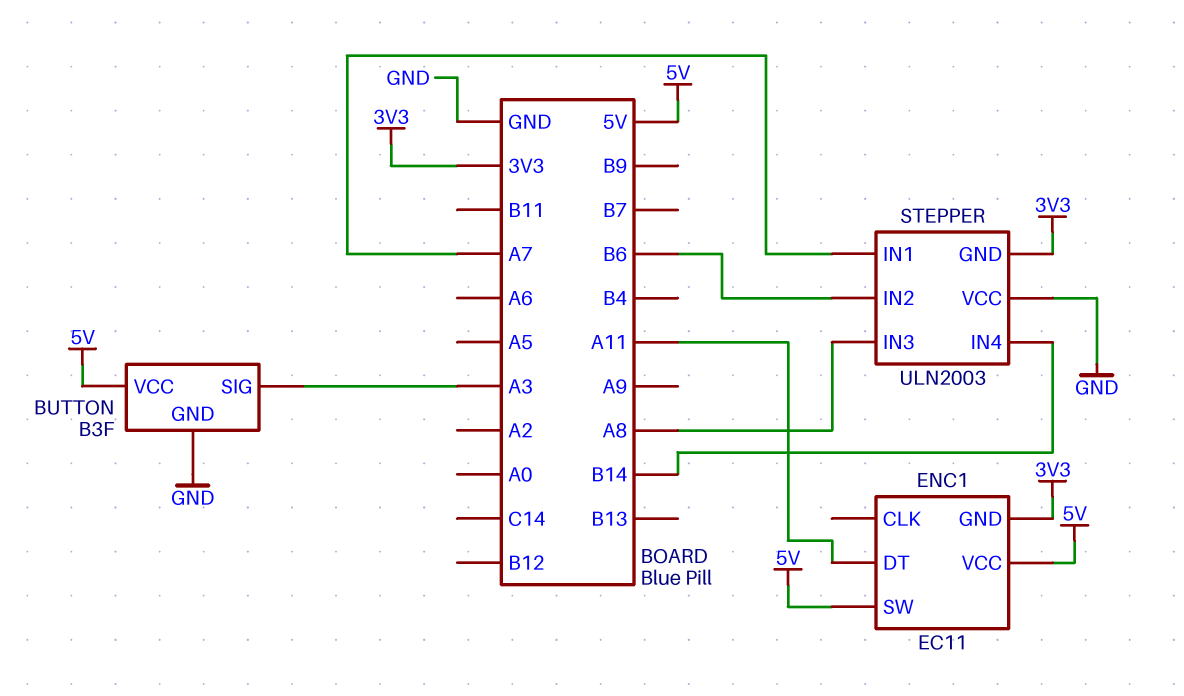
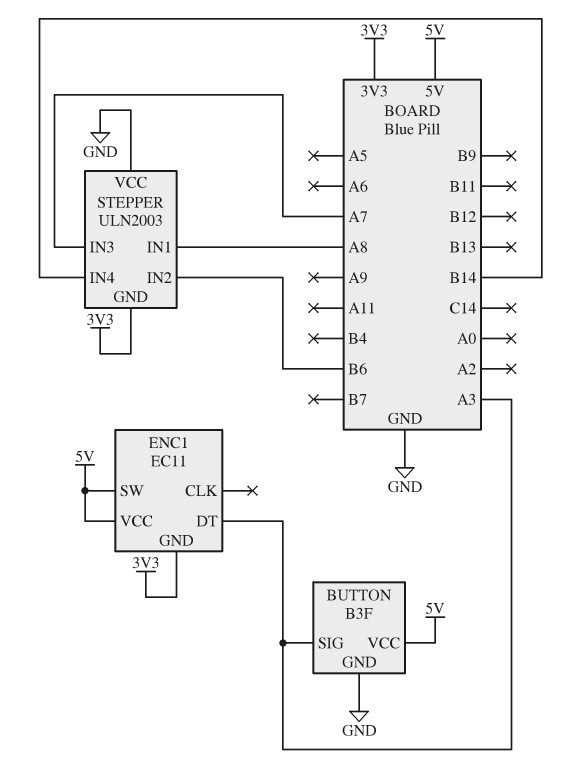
ENC1 pin DT: A11 -> A3
STEPPER pin IN1: A7 -> A8
STEPPER pin IN3: A8 -> A7

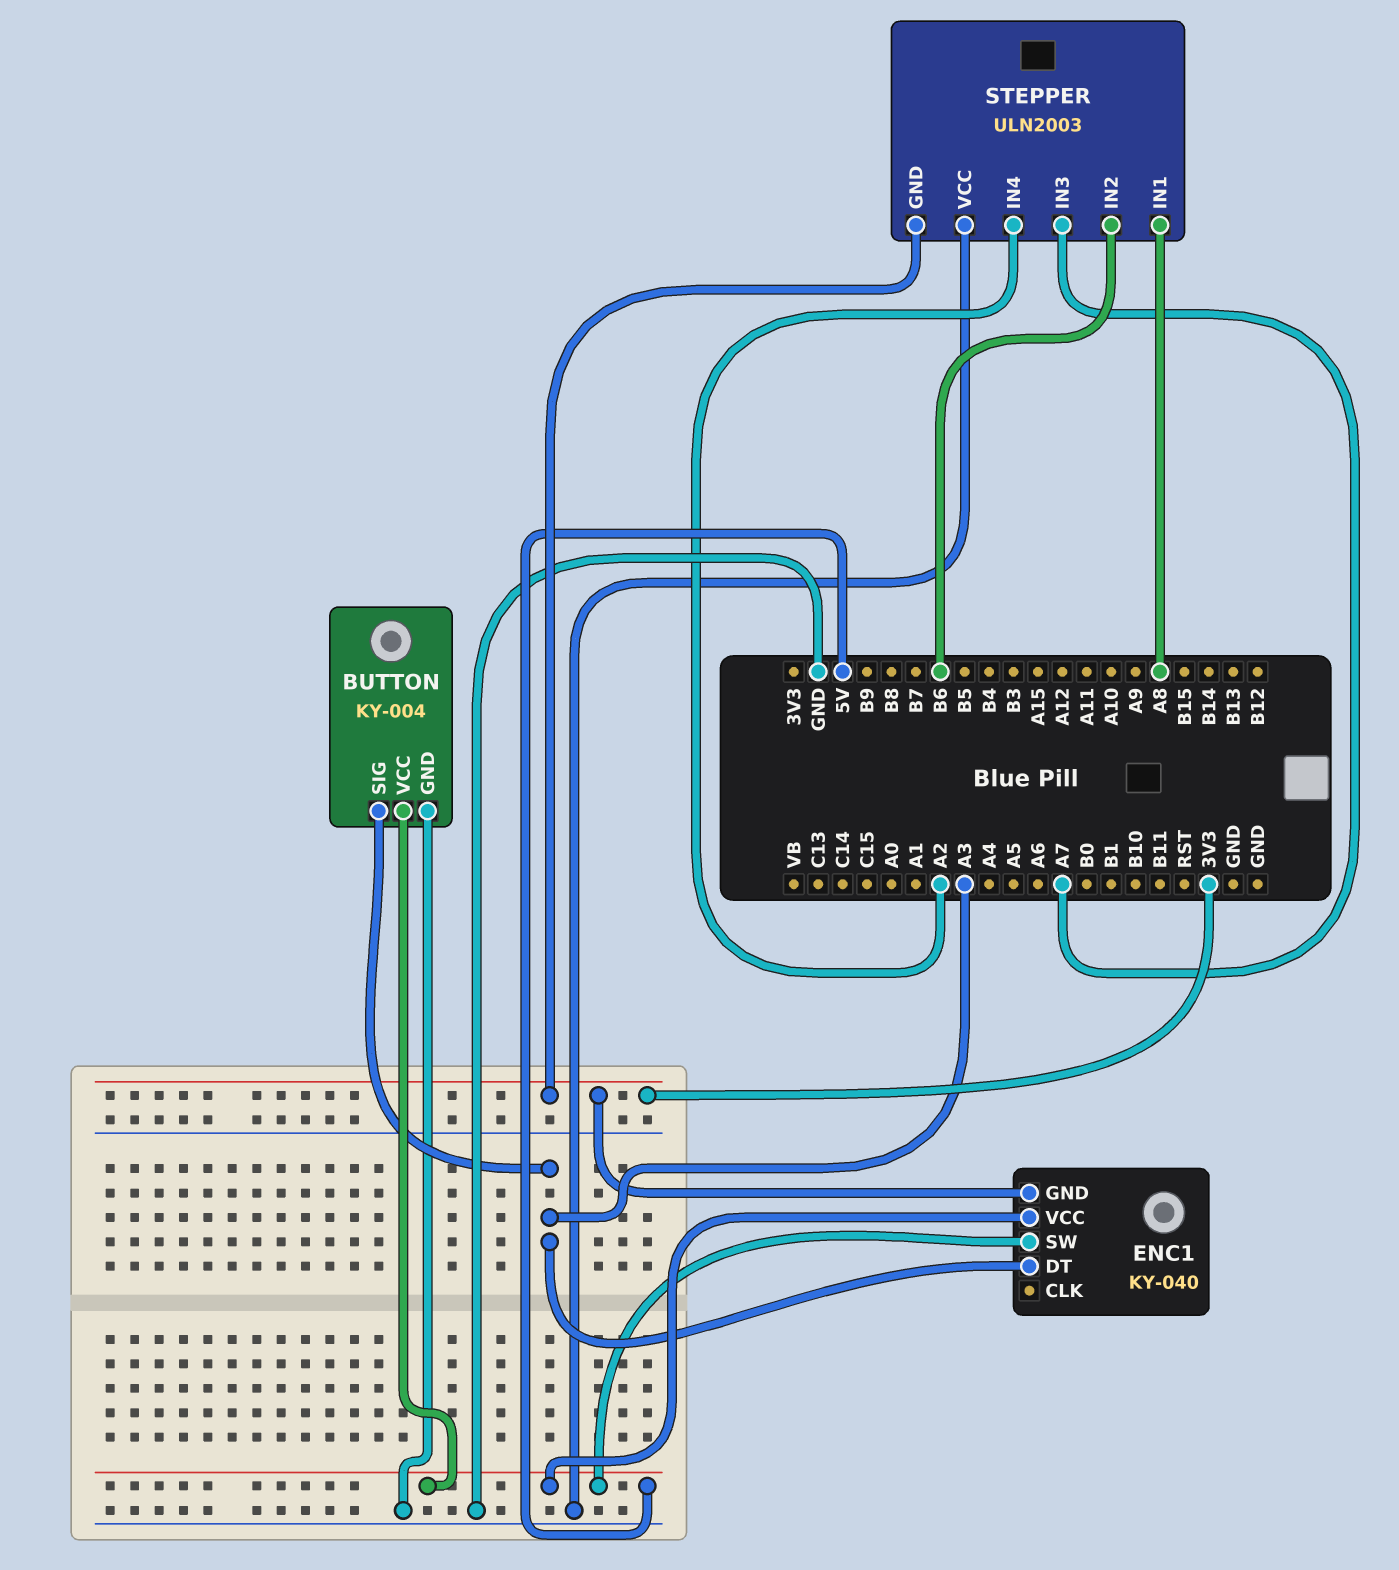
BUTTON: B3F -> KY-004
ENC1: EC11 -> KY-040
STEPPER pin IN4: B14 -> A2

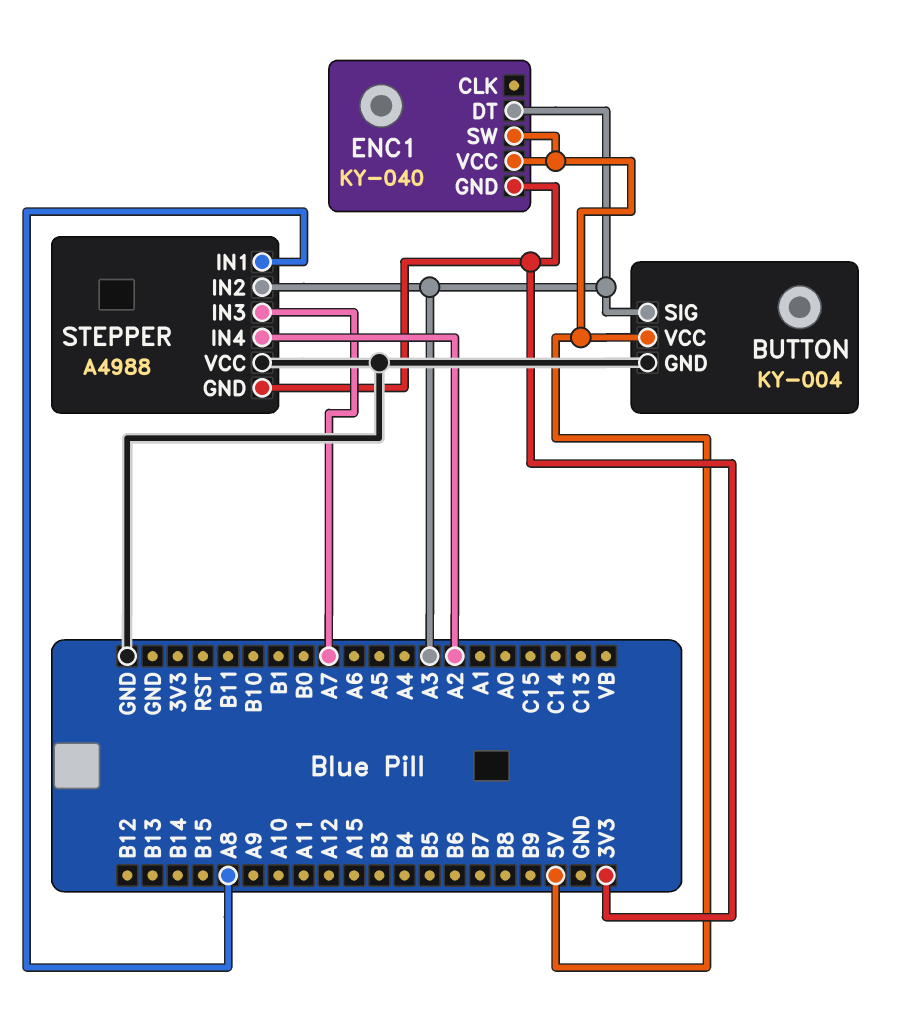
STEPPER: ULN2003 -> A4988
STEPPER pin IN2: B6 -> A3

